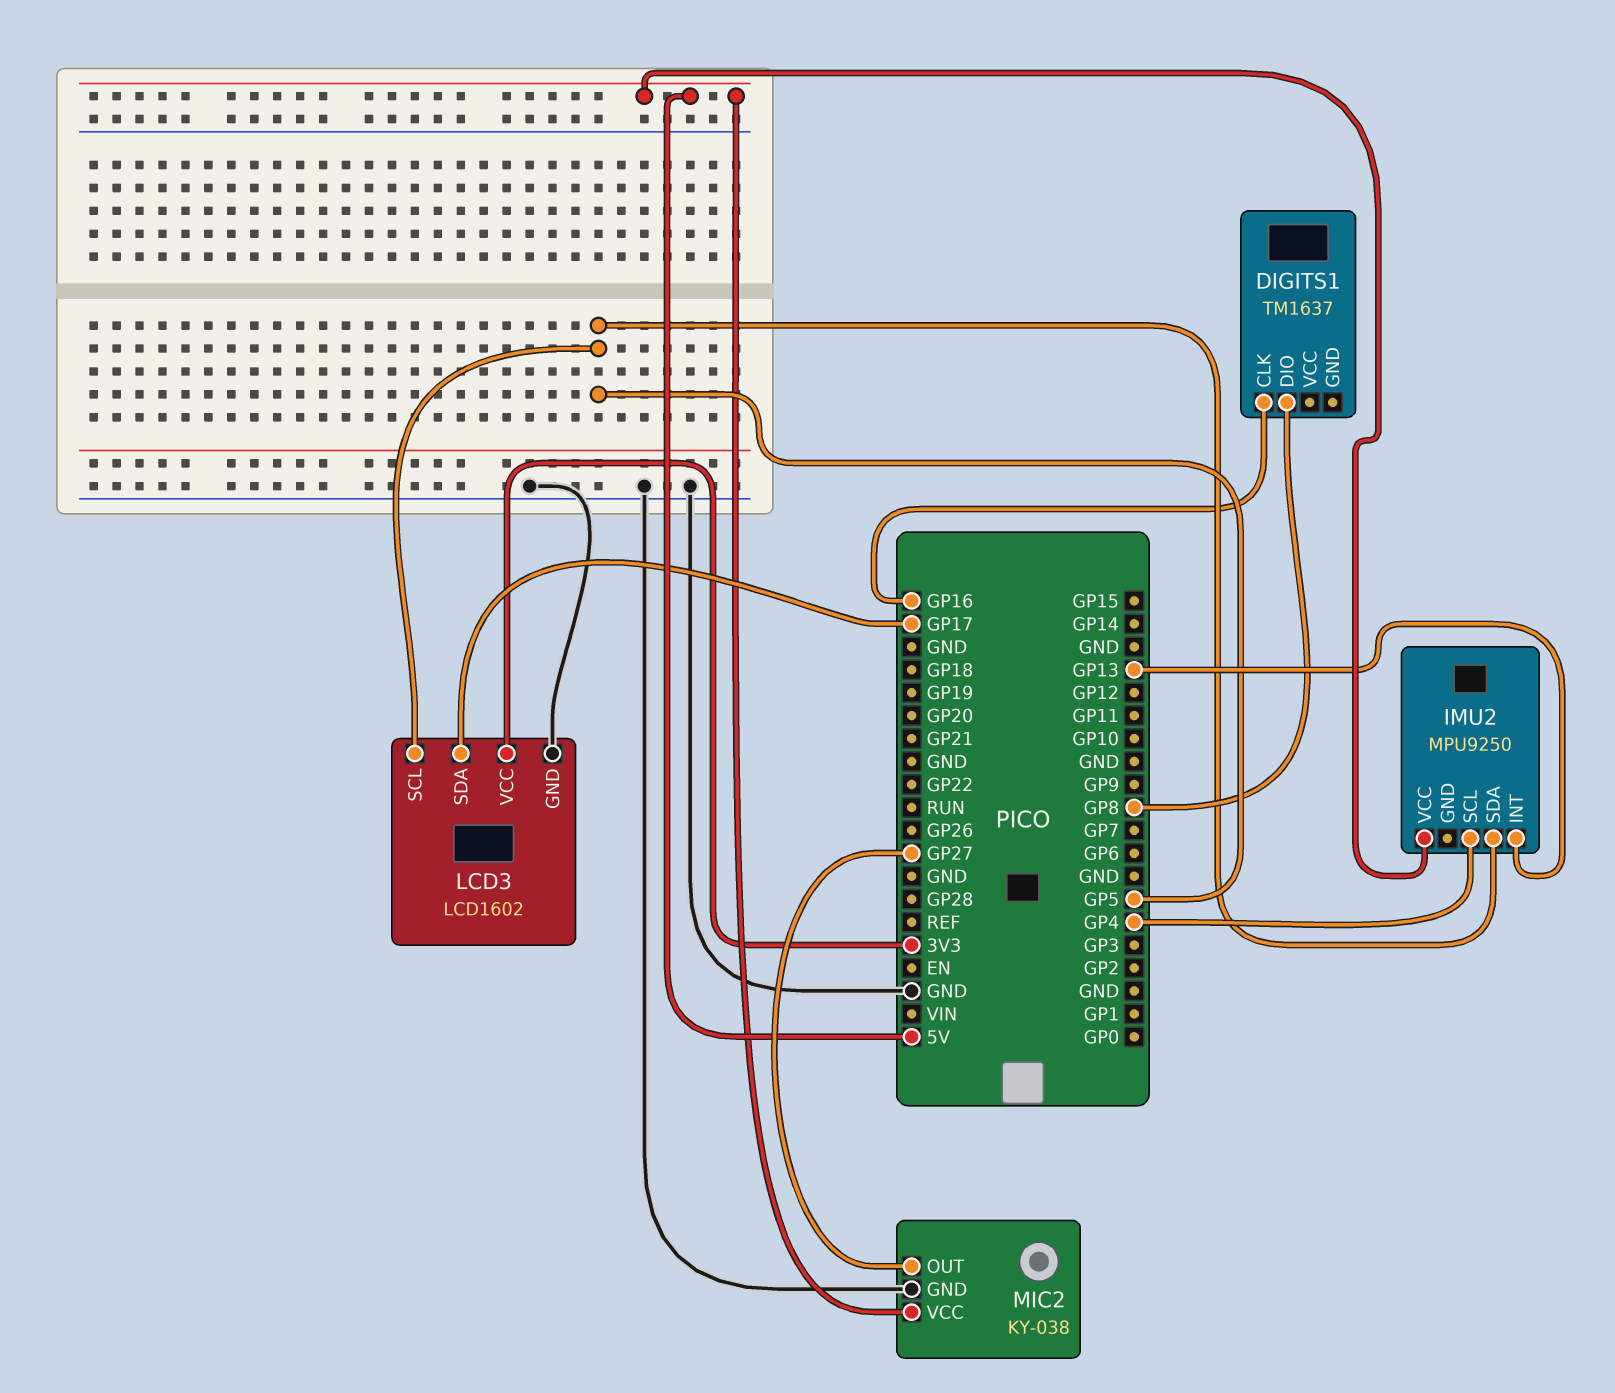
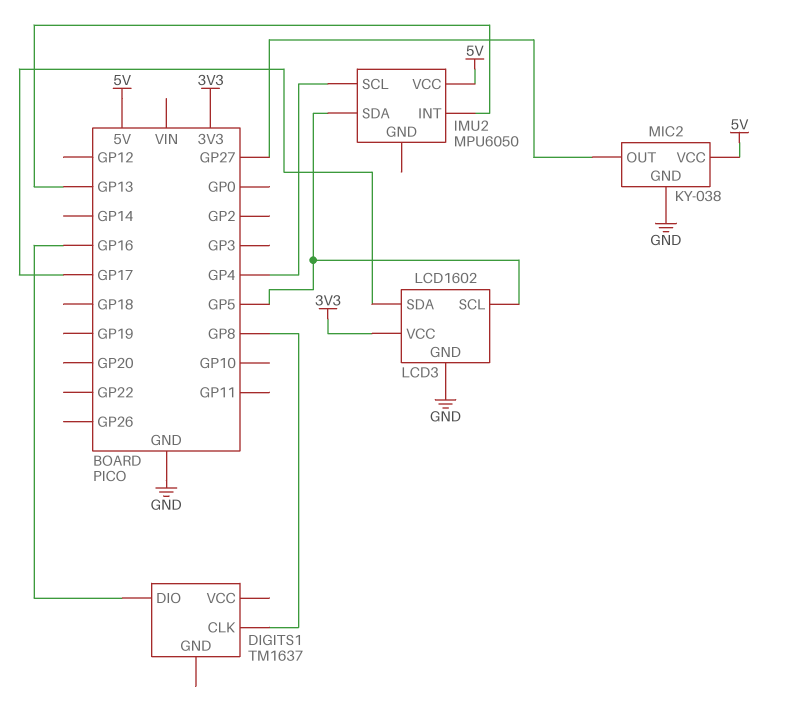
DIGITS1 pin CLK: GP16 -> GP8
DIGITS1 pin DIO: GP8 -> GP16
IMU2: MPU9250 -> MPU6050

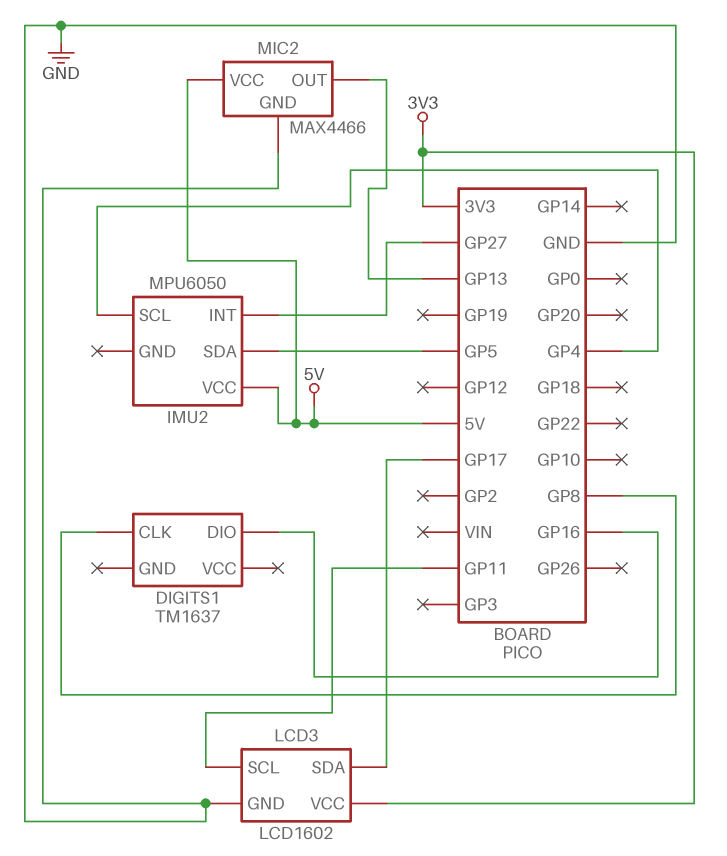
IMU2 pin INT: GP13 -> GP27
LCD3 pin SCL: GP5 -> GP11
MIC2: KY-038 -> MAX4466
MIC2 pin OUT: GP27 -> GP13

